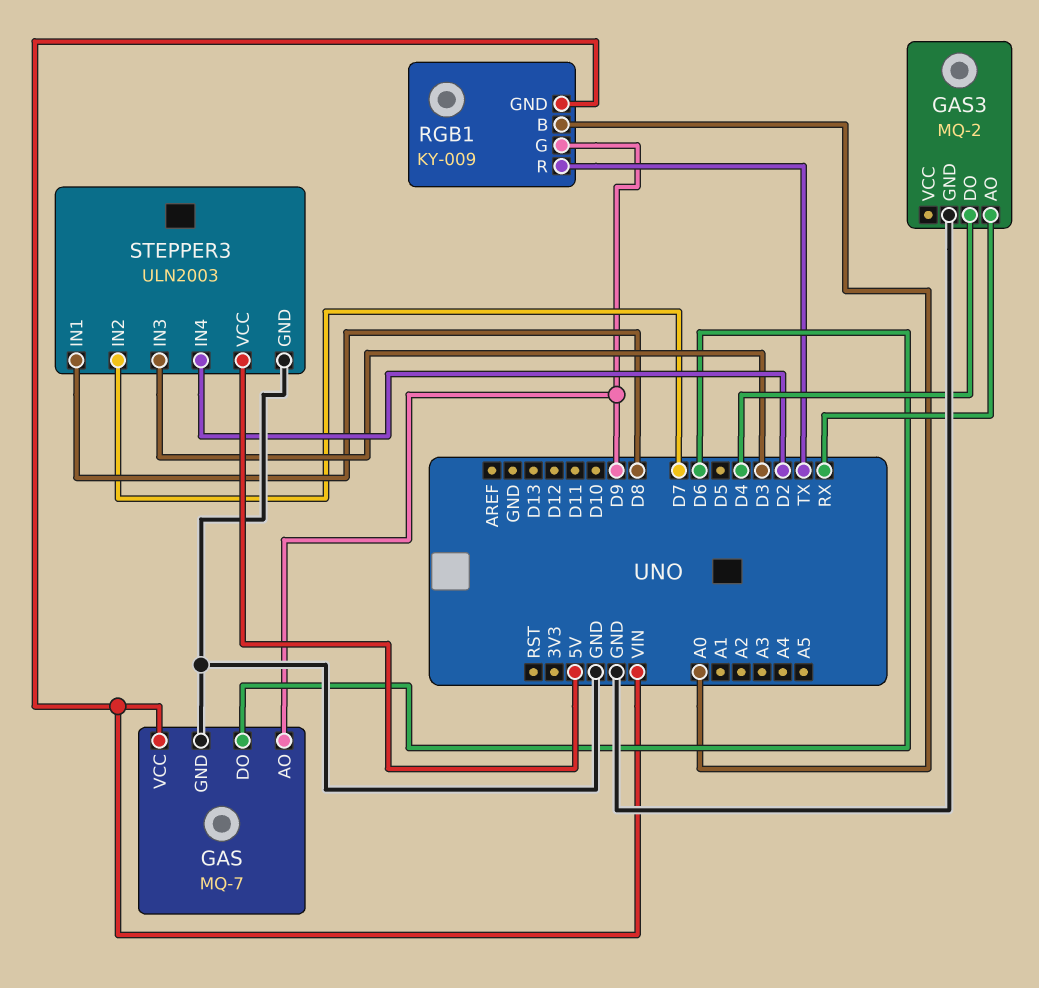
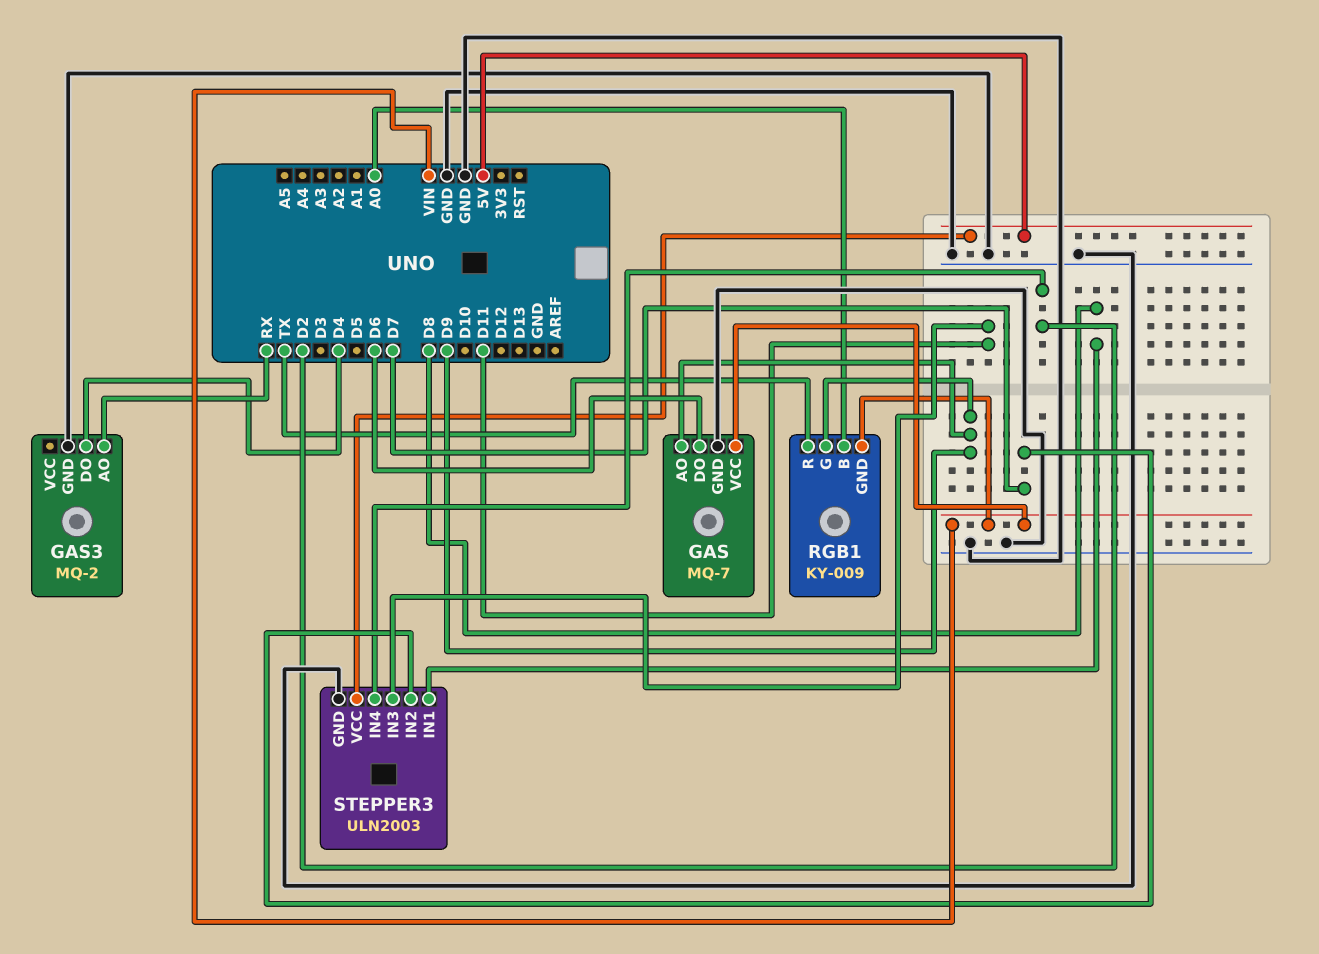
STEPPER3 pin IN3: D3 -> D11

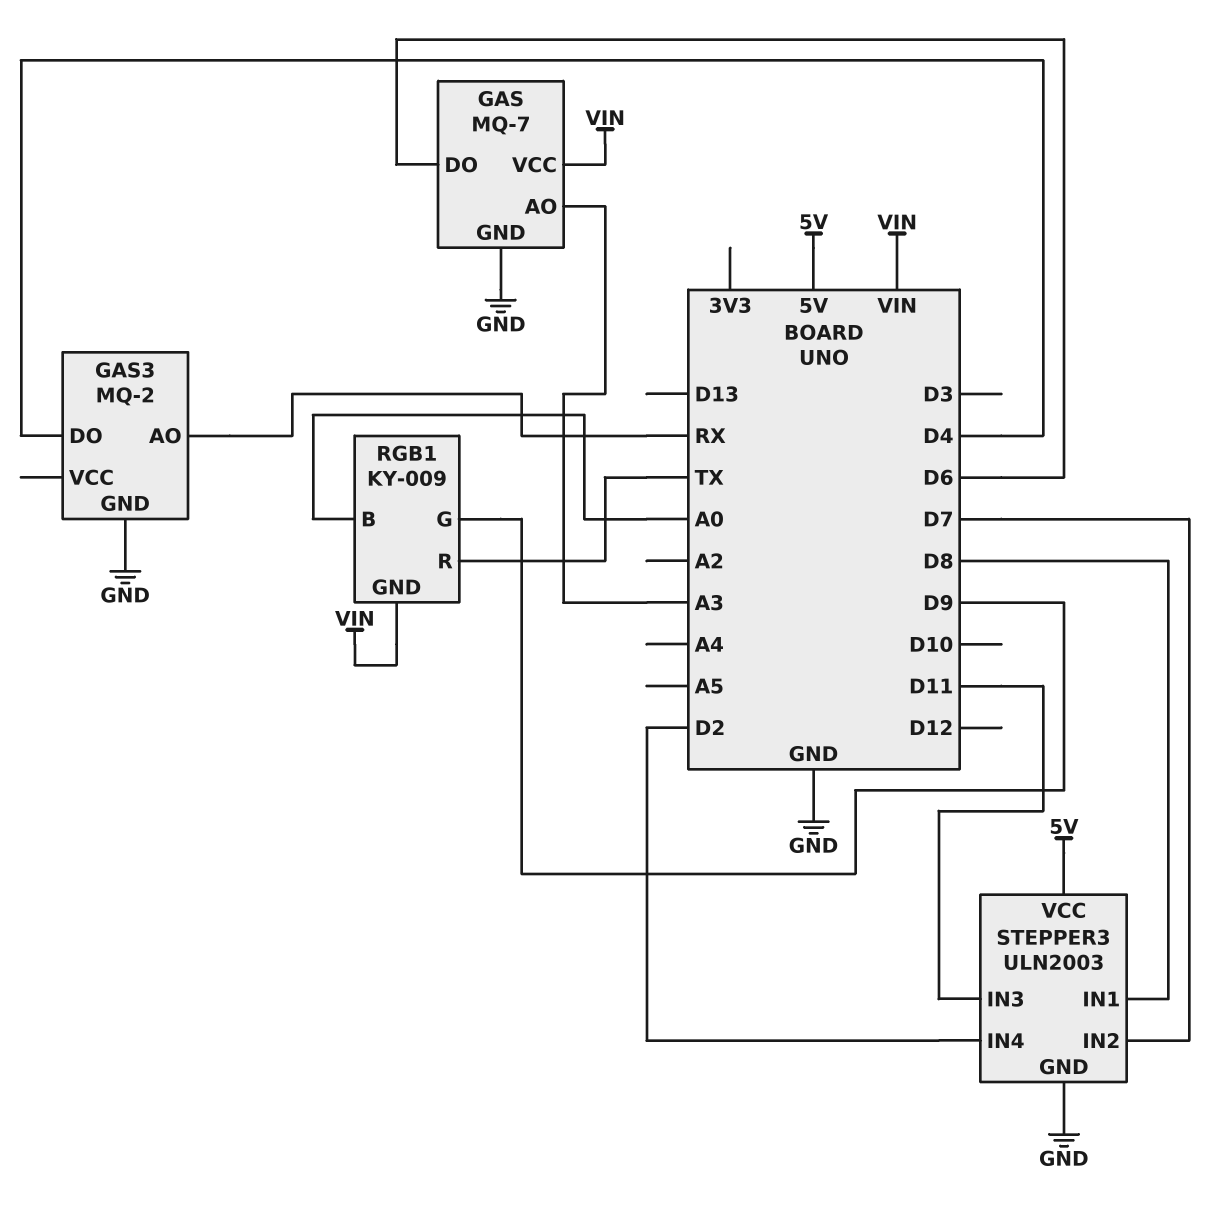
GAS pin AO: D9 -> A3

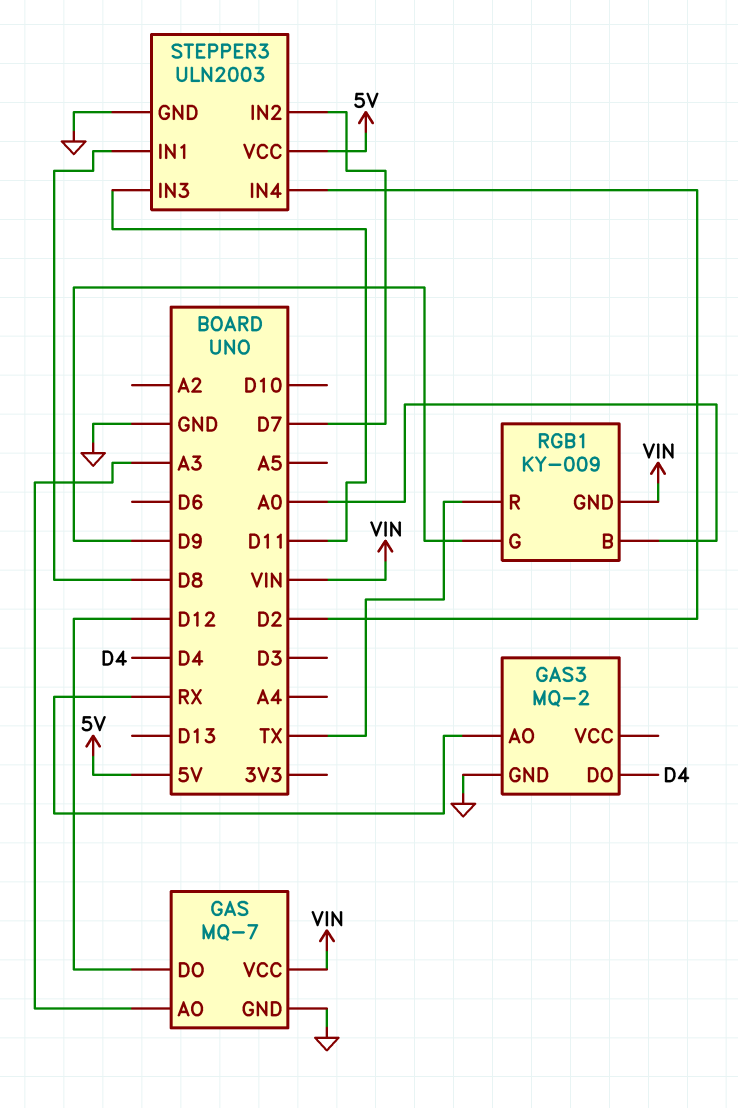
GAS pin DO: D6 -> D12

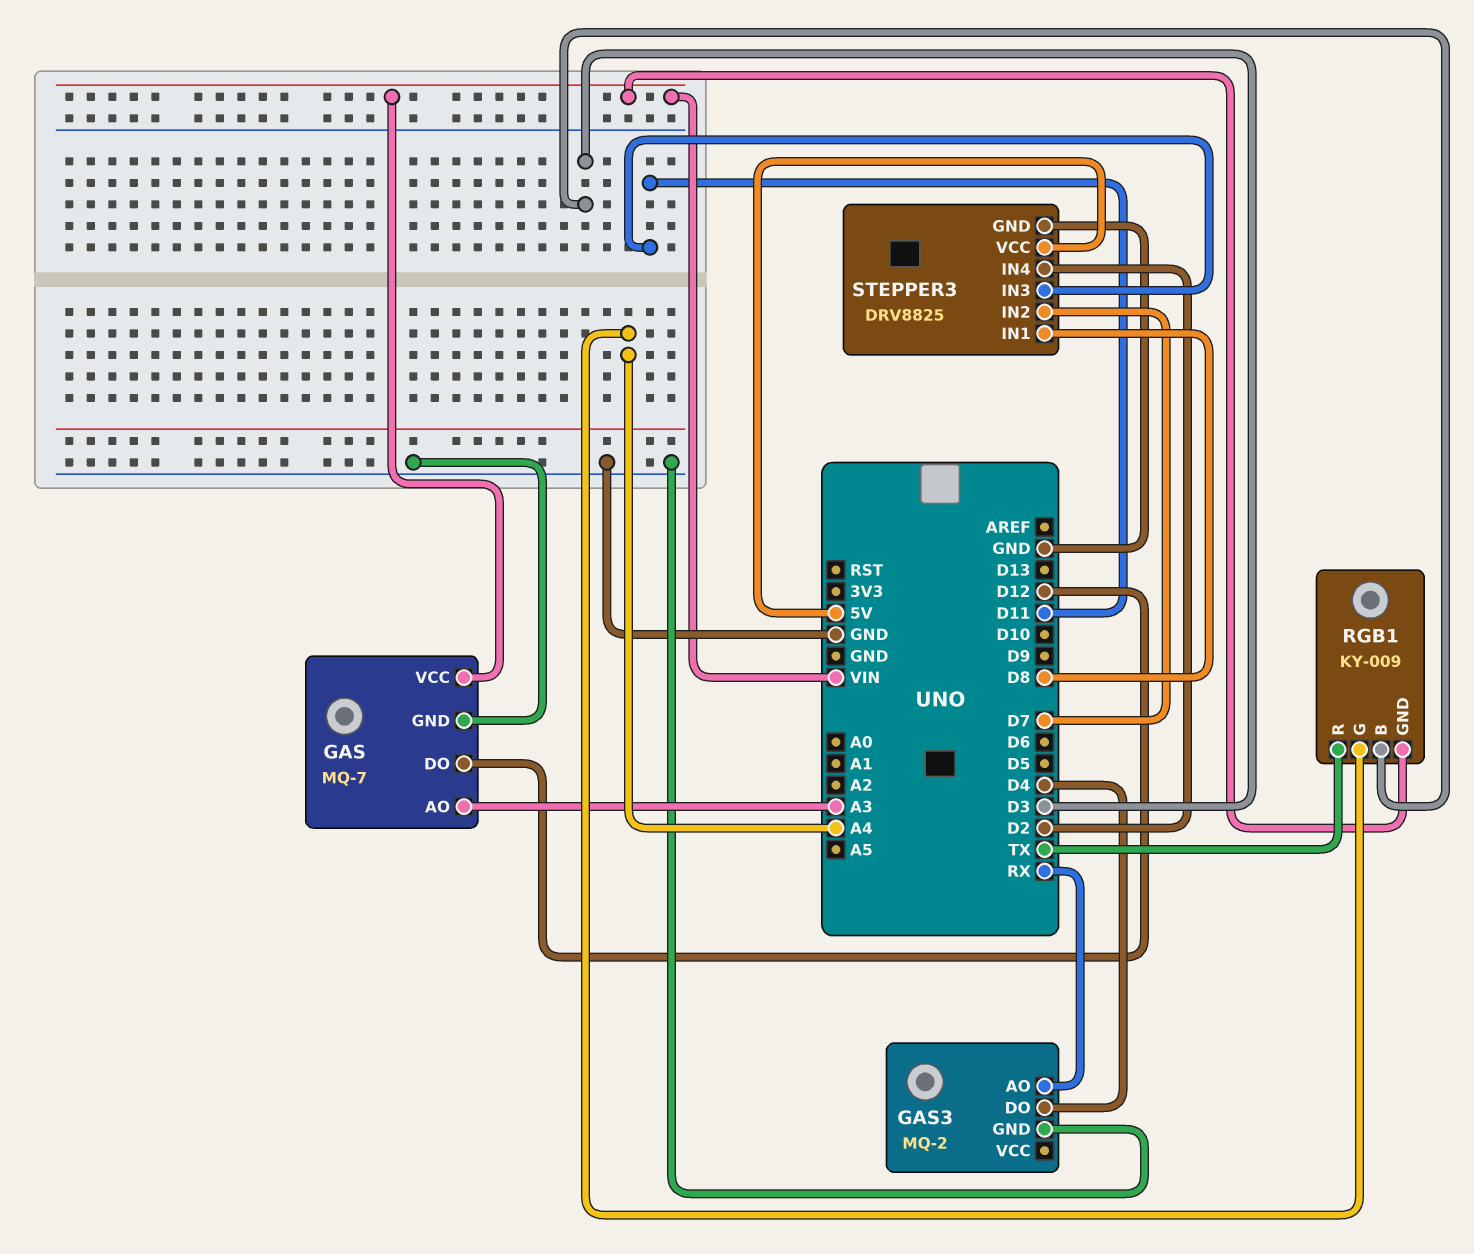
RGB1 pin B: A0 -> D3
RGB1 pin G: D9 -> A4
STEPPER3: ULN2003 -> DRV8825

